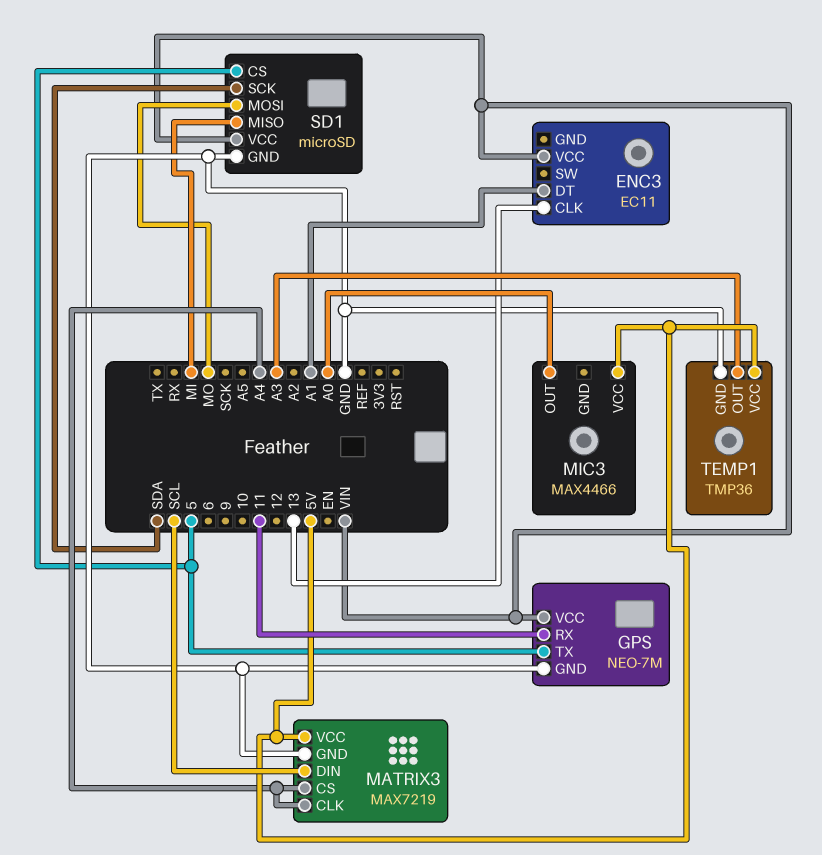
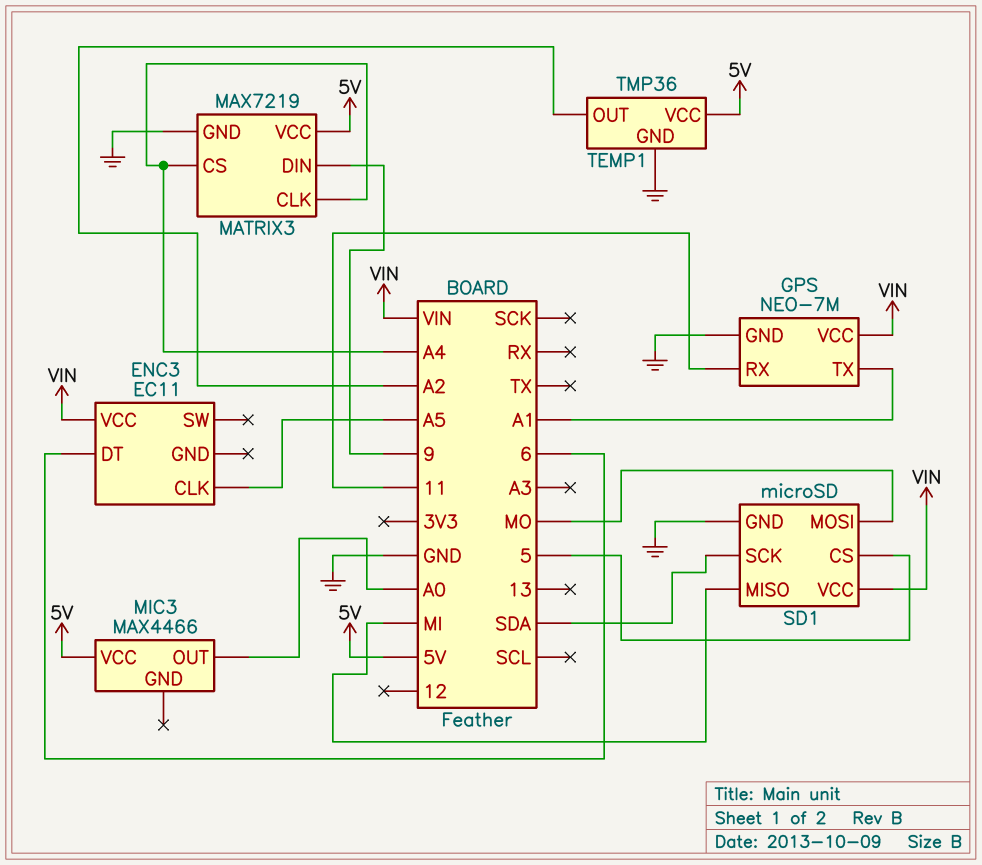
ENC3 pin CLK: 13 -> A5
ENC3 pin DT: A1 -> 6
GPS pin TX: 5 -> A1
MATRIX3 pin DIN: SCL -> 9
TEMP1 pin OUT: A3 -> A2

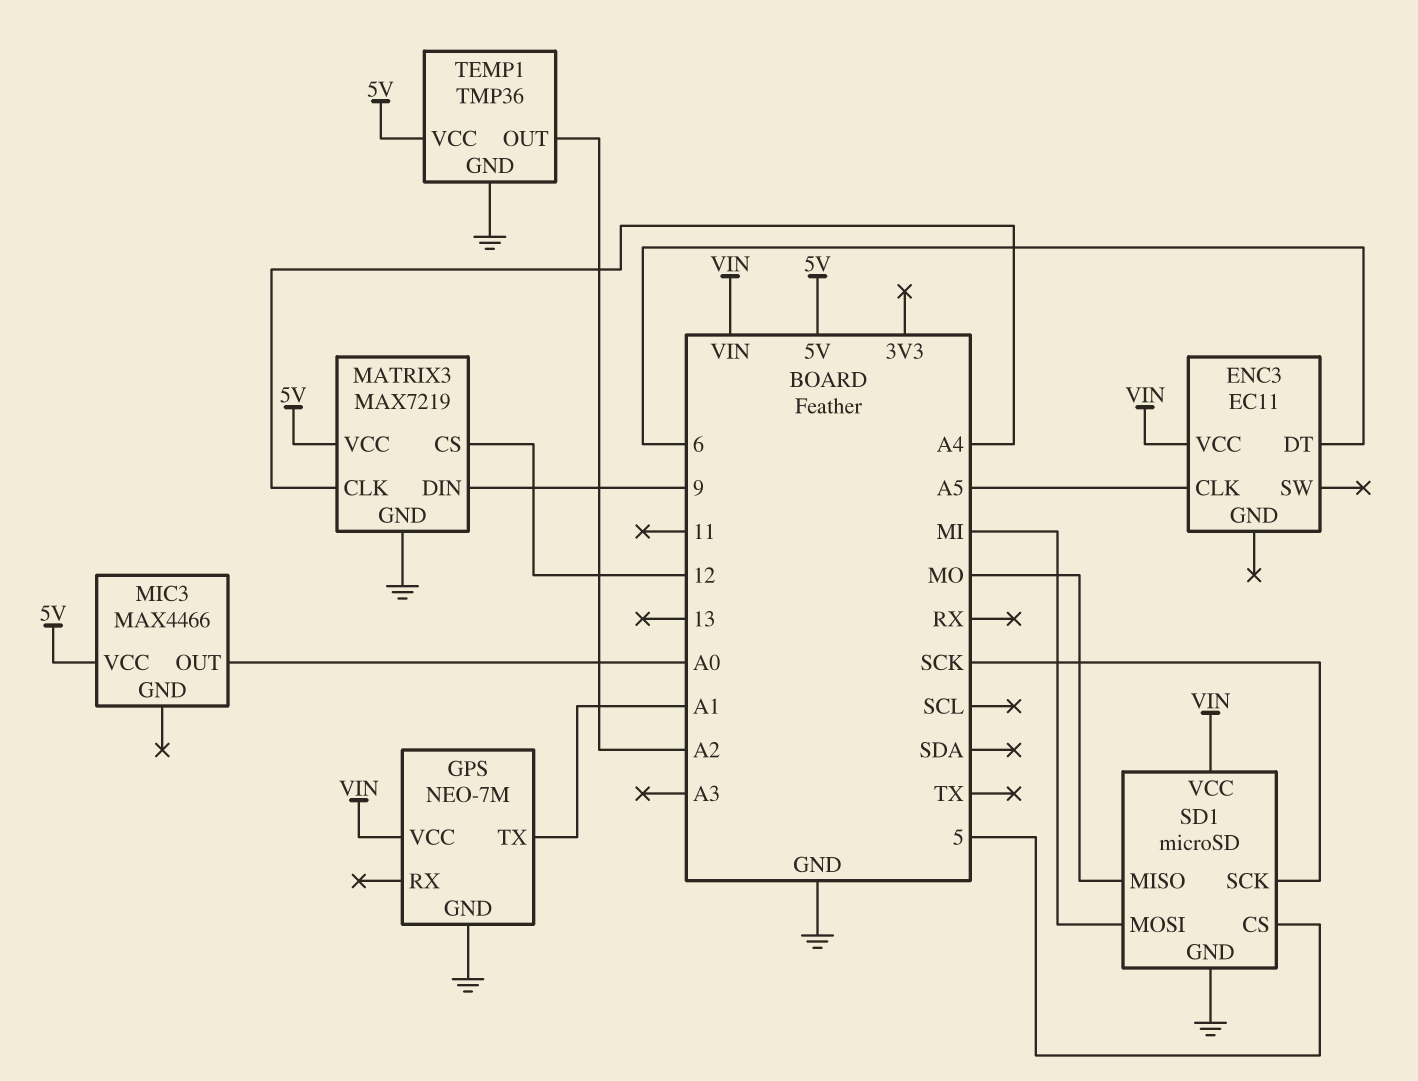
GPS pin RX: 11 -> none
MATRIX3 pin CS: A4 -> 12
SD1 pin MISO: MI -> MO
SD1 pin MOSI: MO -> MI
SD1 pin SCK: SDA -> SCK

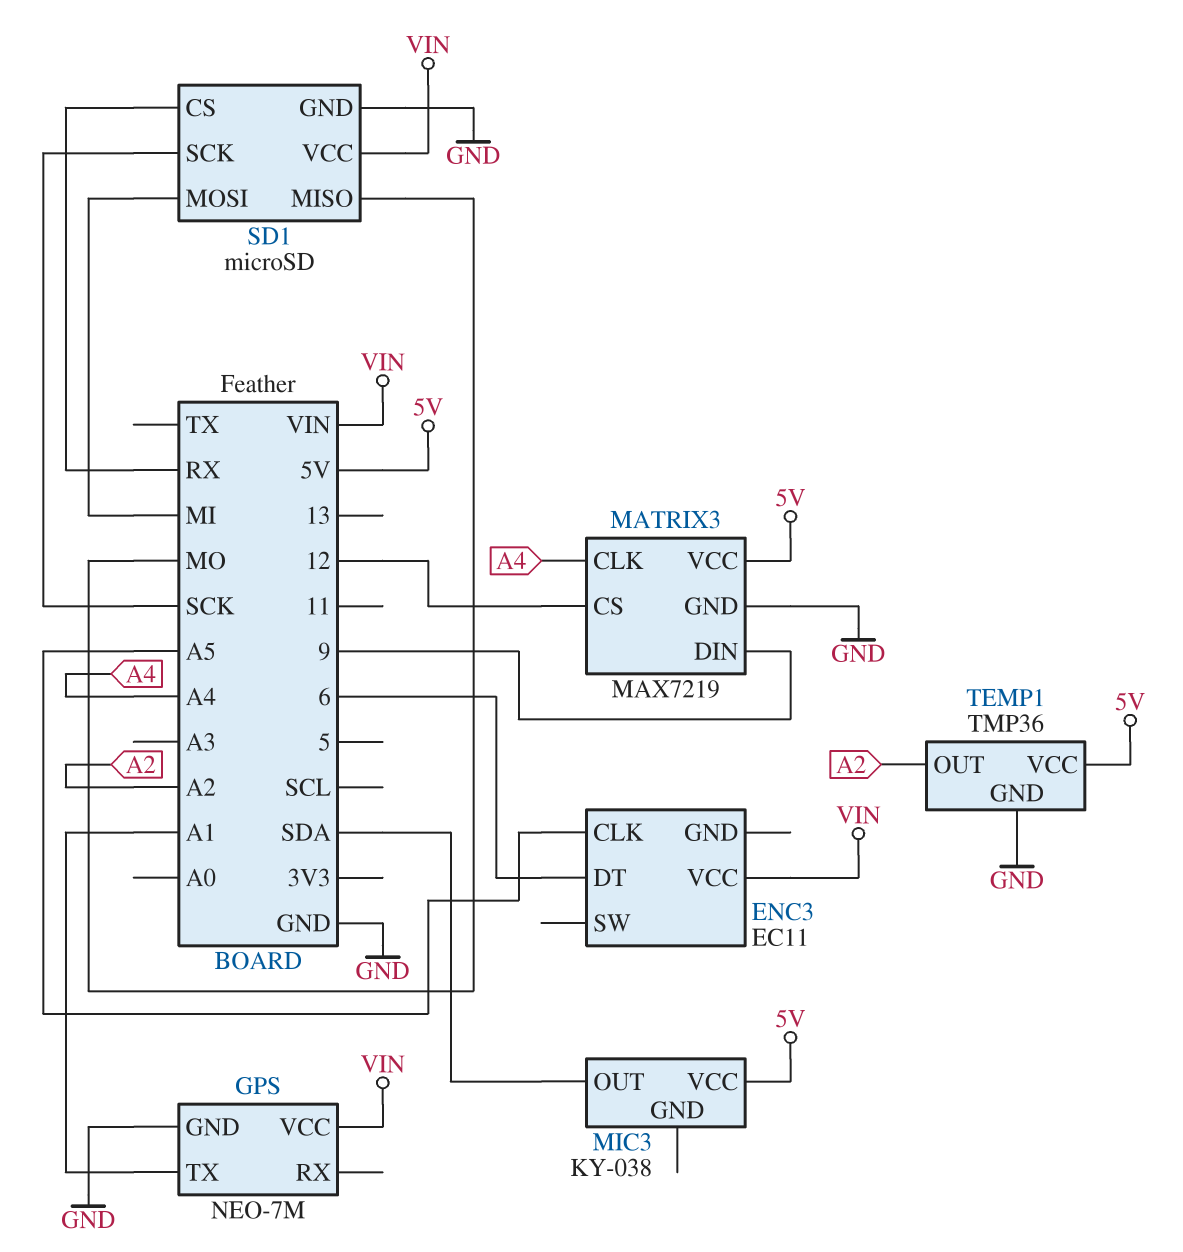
MIC3: MAX4466 -> KY-038
MIC3 pin OUT: A0 -> SDA
SD1 pin CS: 5 -> RX

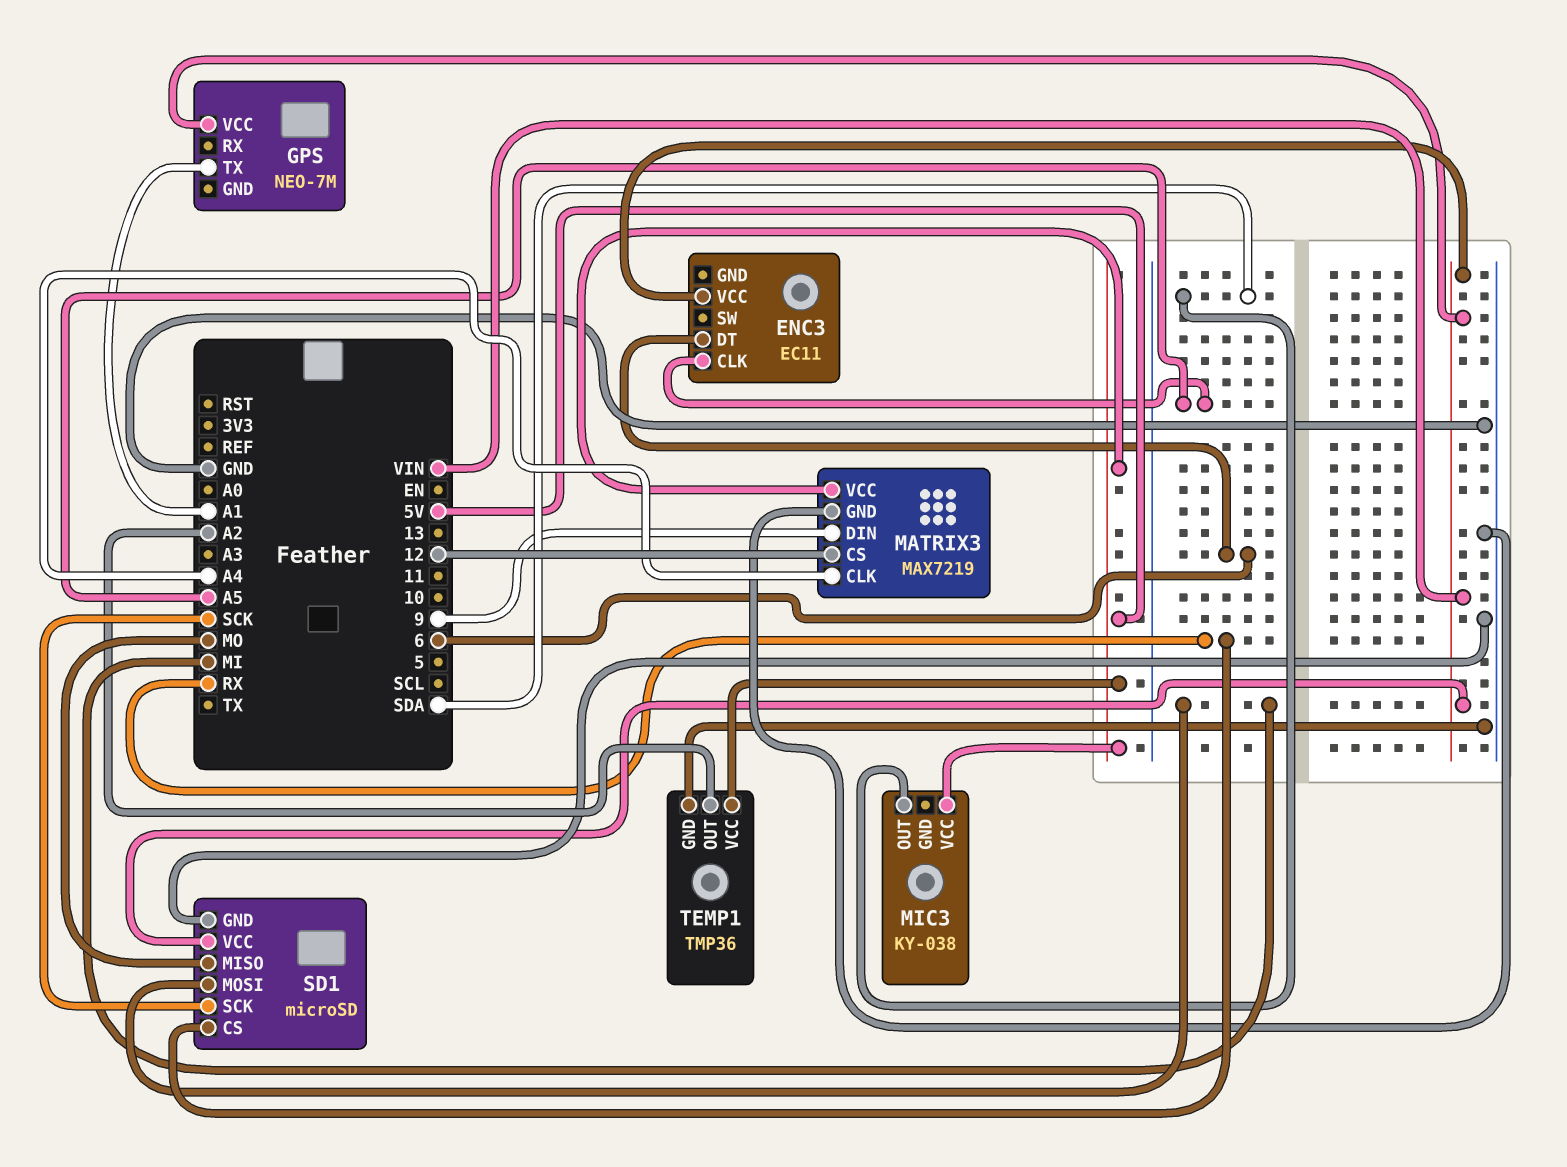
GPS pin GND: GND -> none

